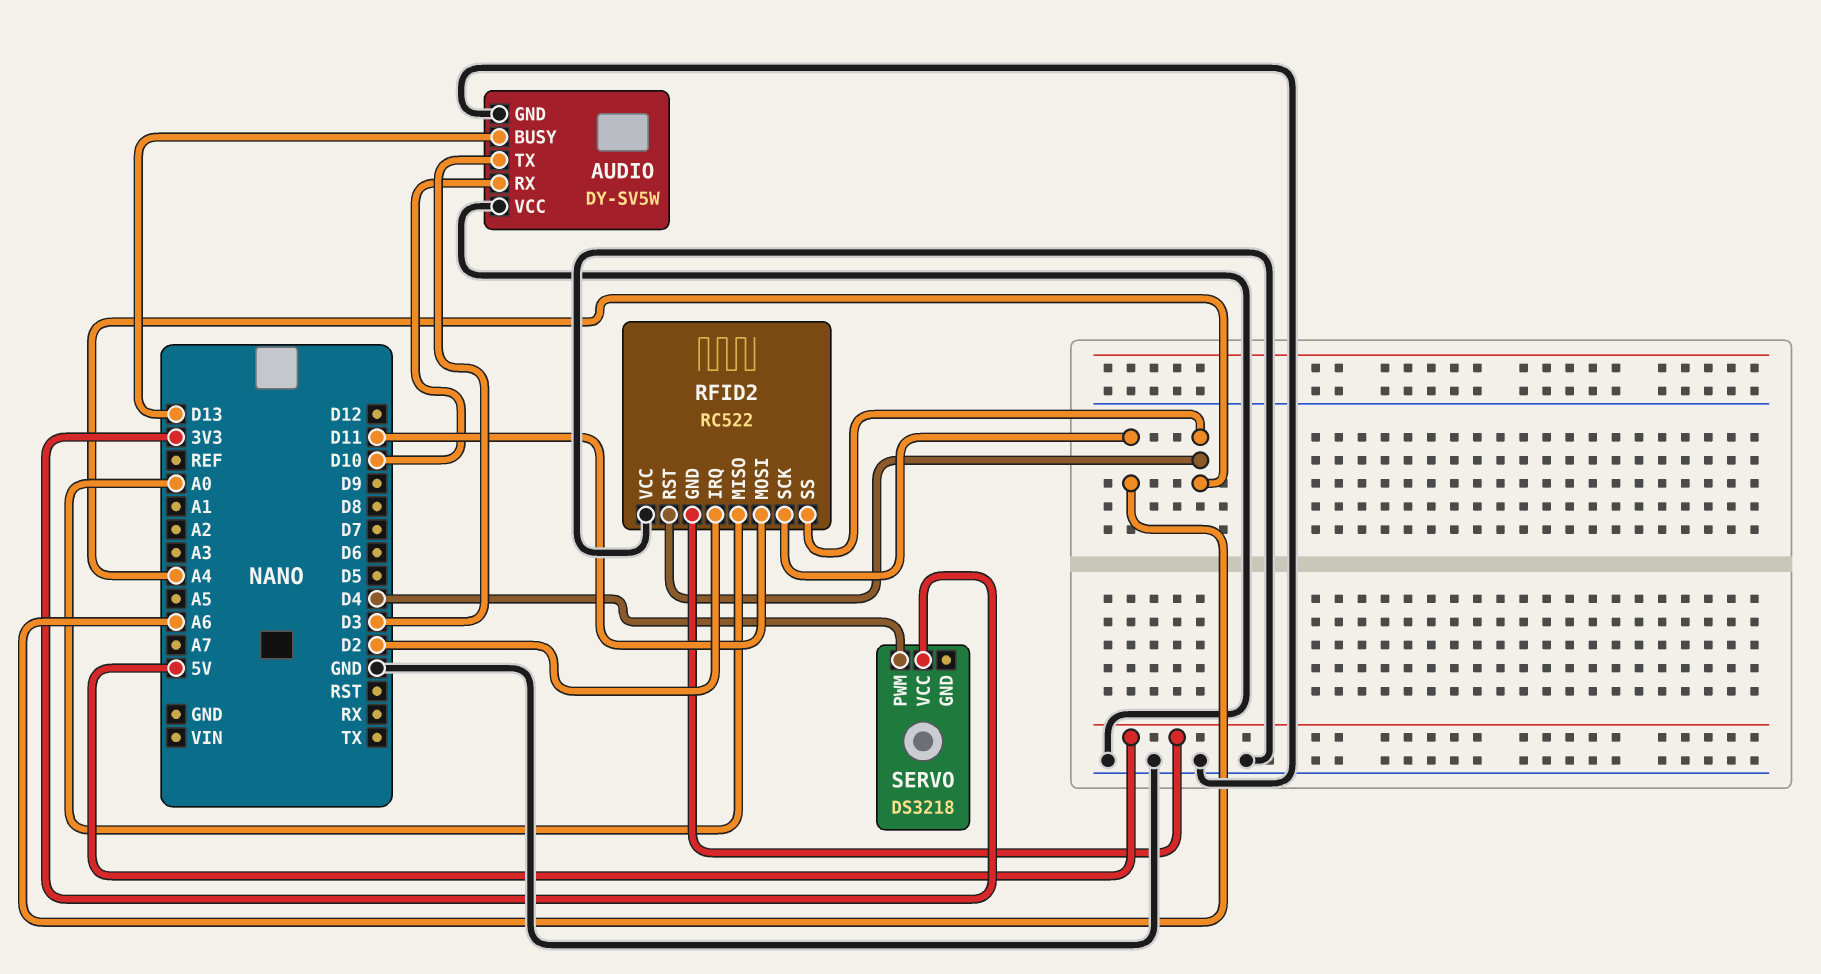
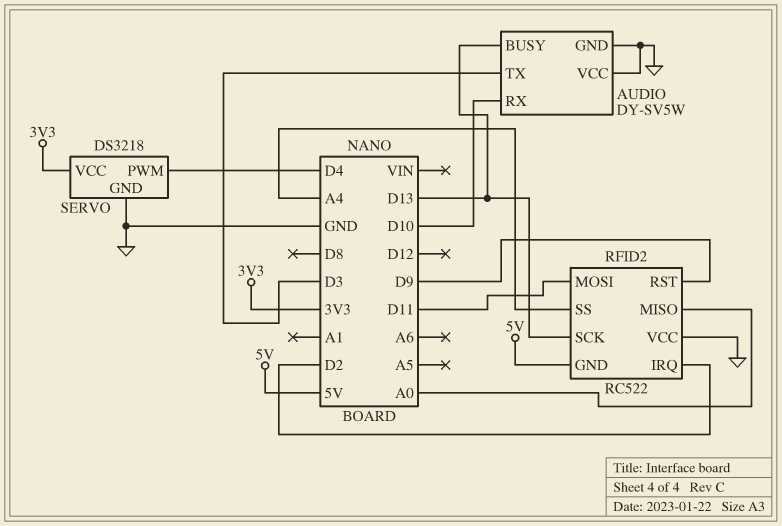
RFID2 pin RST: A4 -> D9
RFID2 pin SCK: A6 -> D13
SERVO pin GND: none -> GND

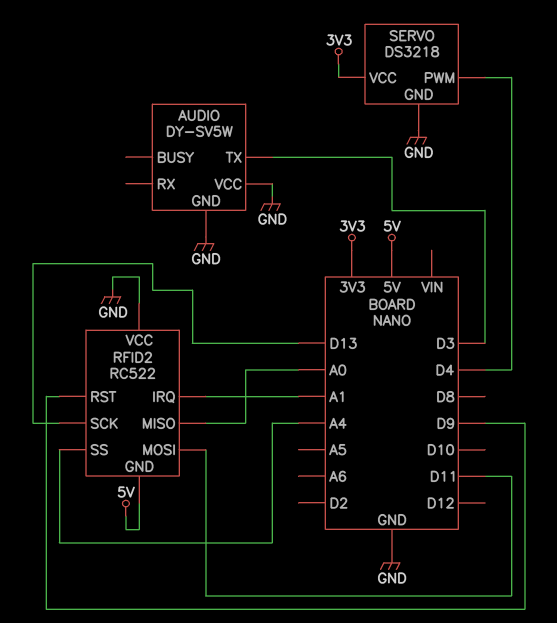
AUDIO pin BUSY: D13 -> none
AUDIO pin RX: D10 -> none
RFID2 pin IRQ: D2 -> A1

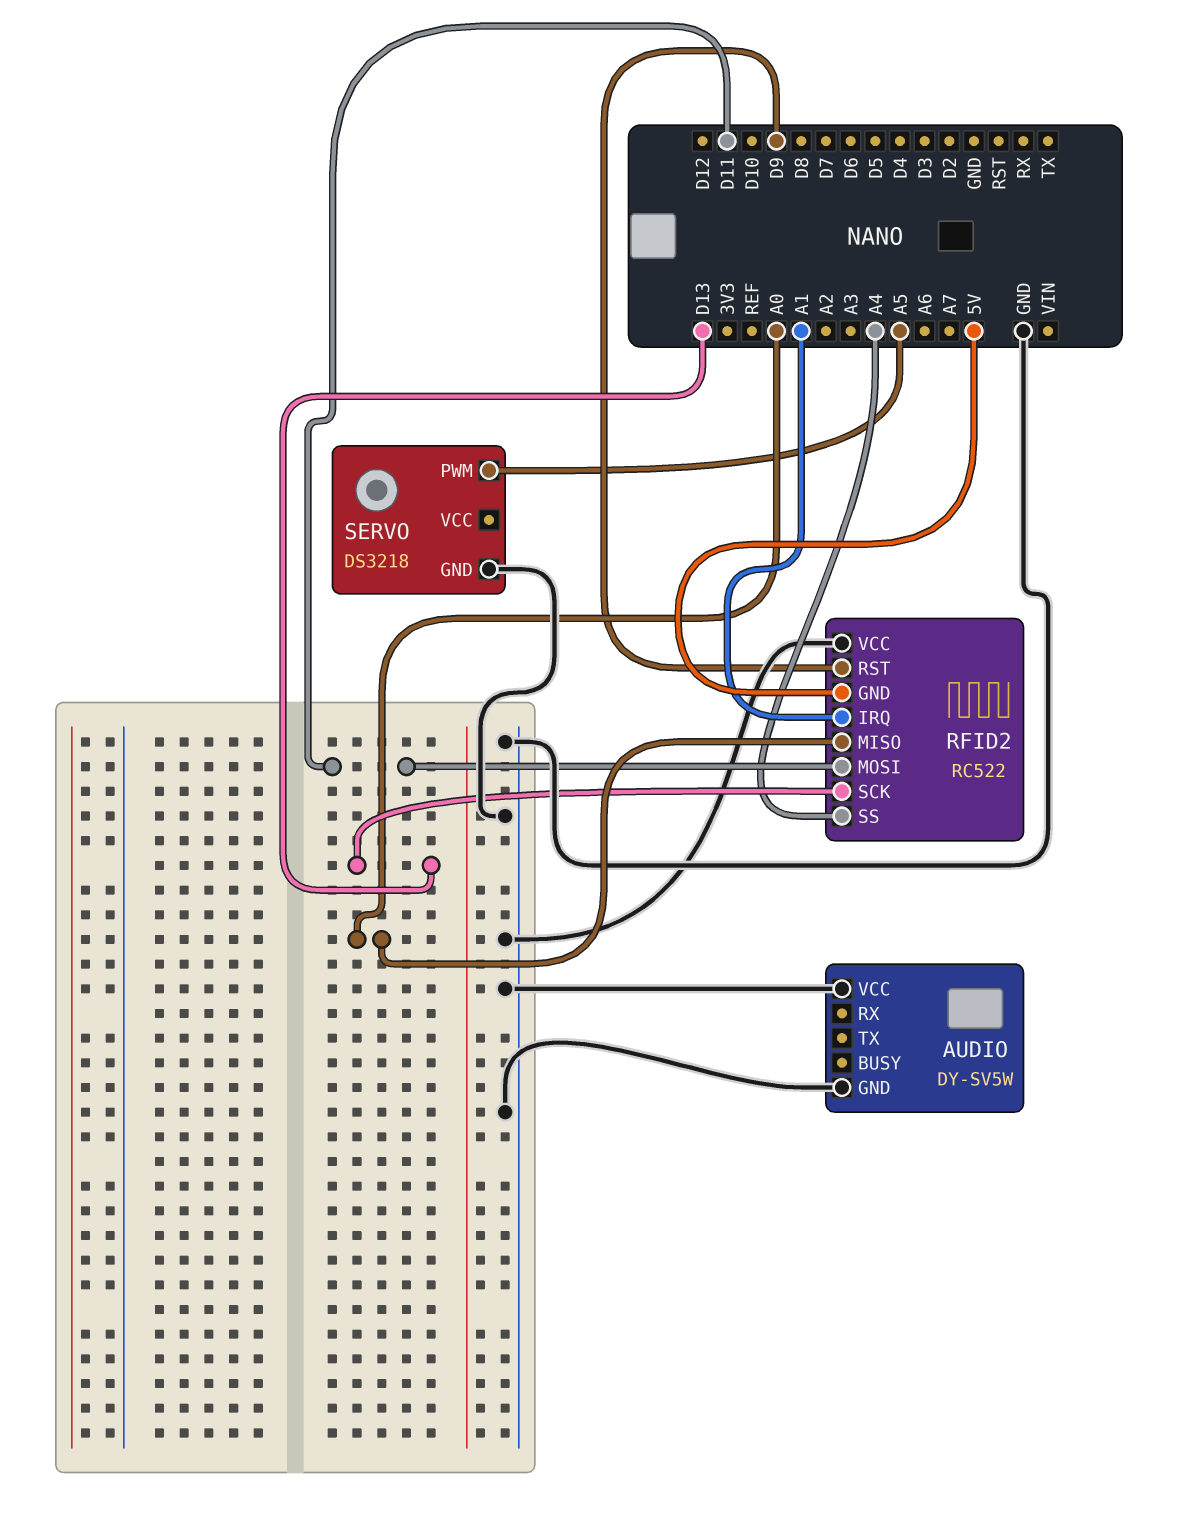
AUDIO pin TX: D3 -> none
SERVO pin PWM: D4 -> A5
SERVO pin VCC: 3V3 -> none

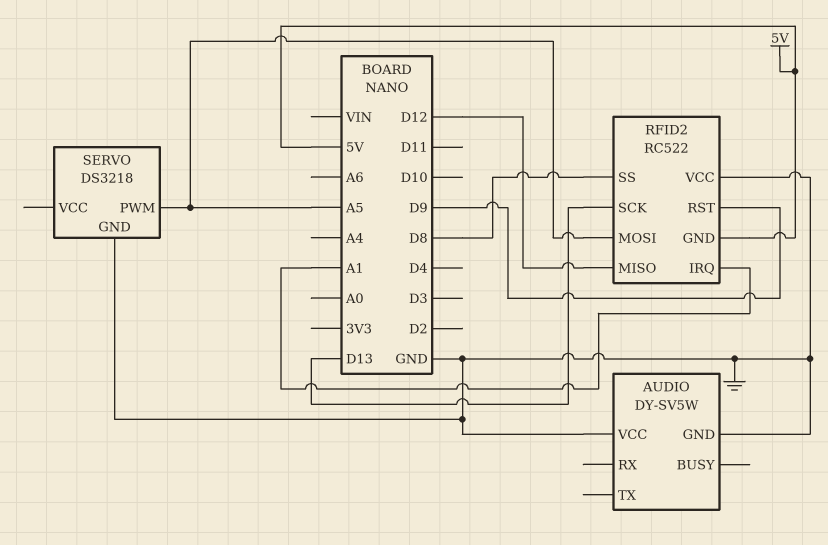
RFID2 pin MISO: A0 -> D12
RFID2 pin MOSI: D11 -> A5
RFID2 pin SS: A4 -> D8

